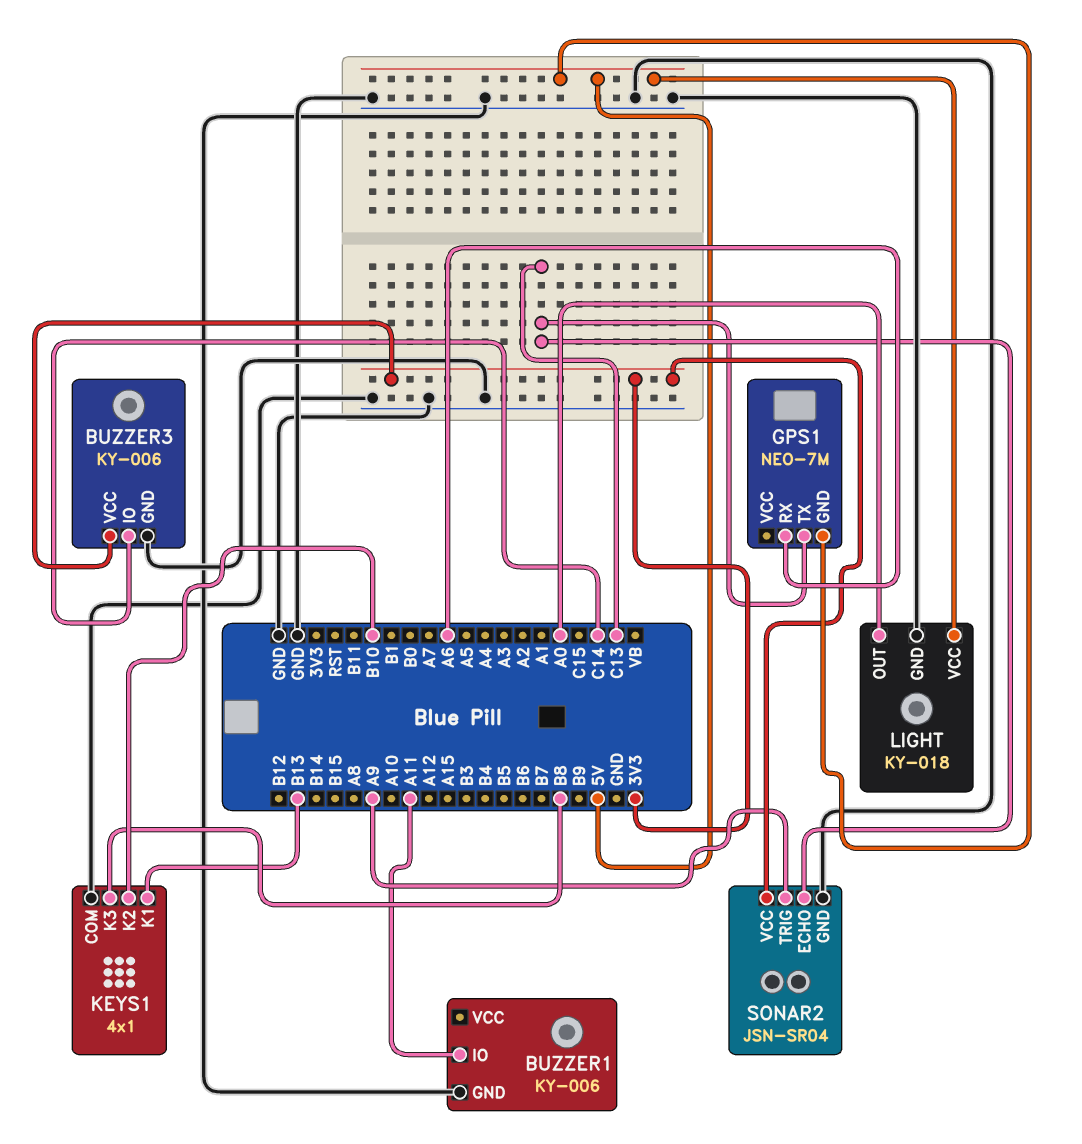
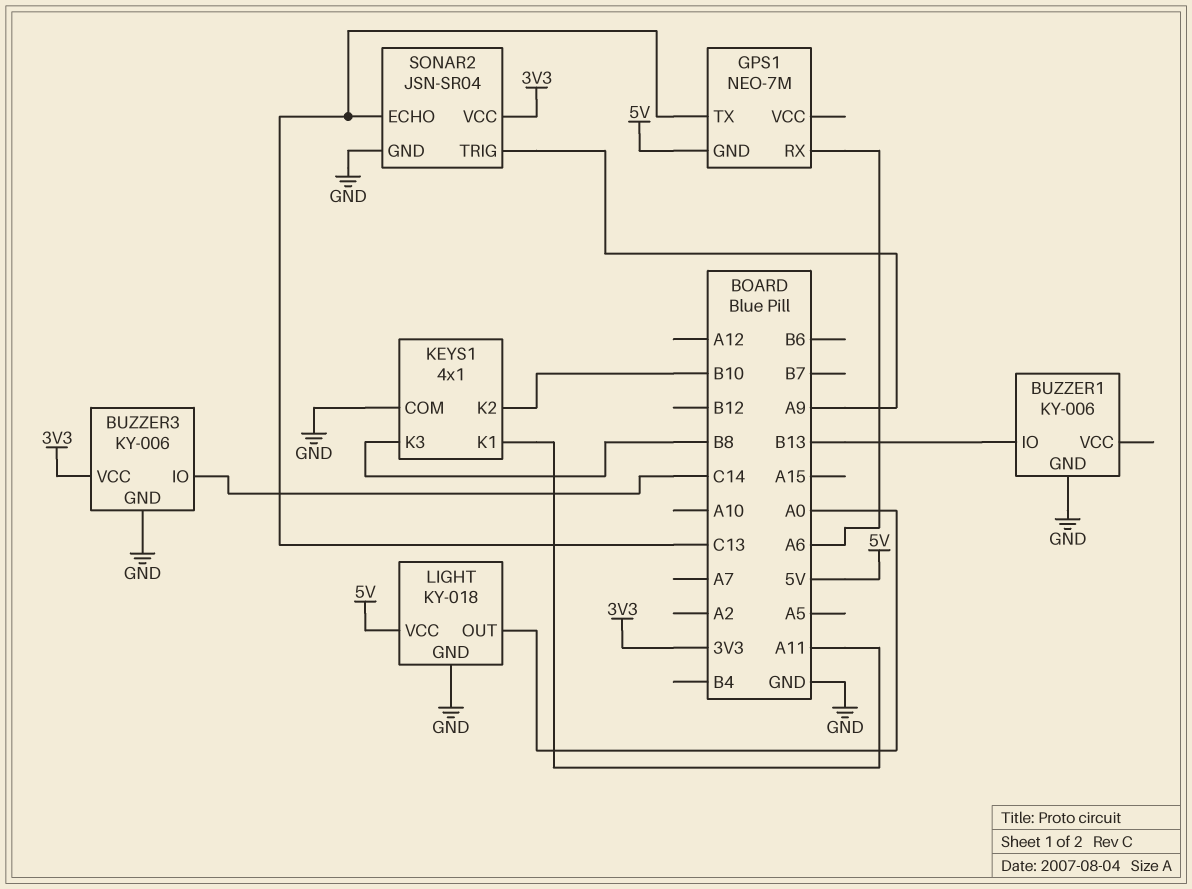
BUZZER1 pin IO: A11 -> B13
KEYS1 pin K1: B13 -> A11

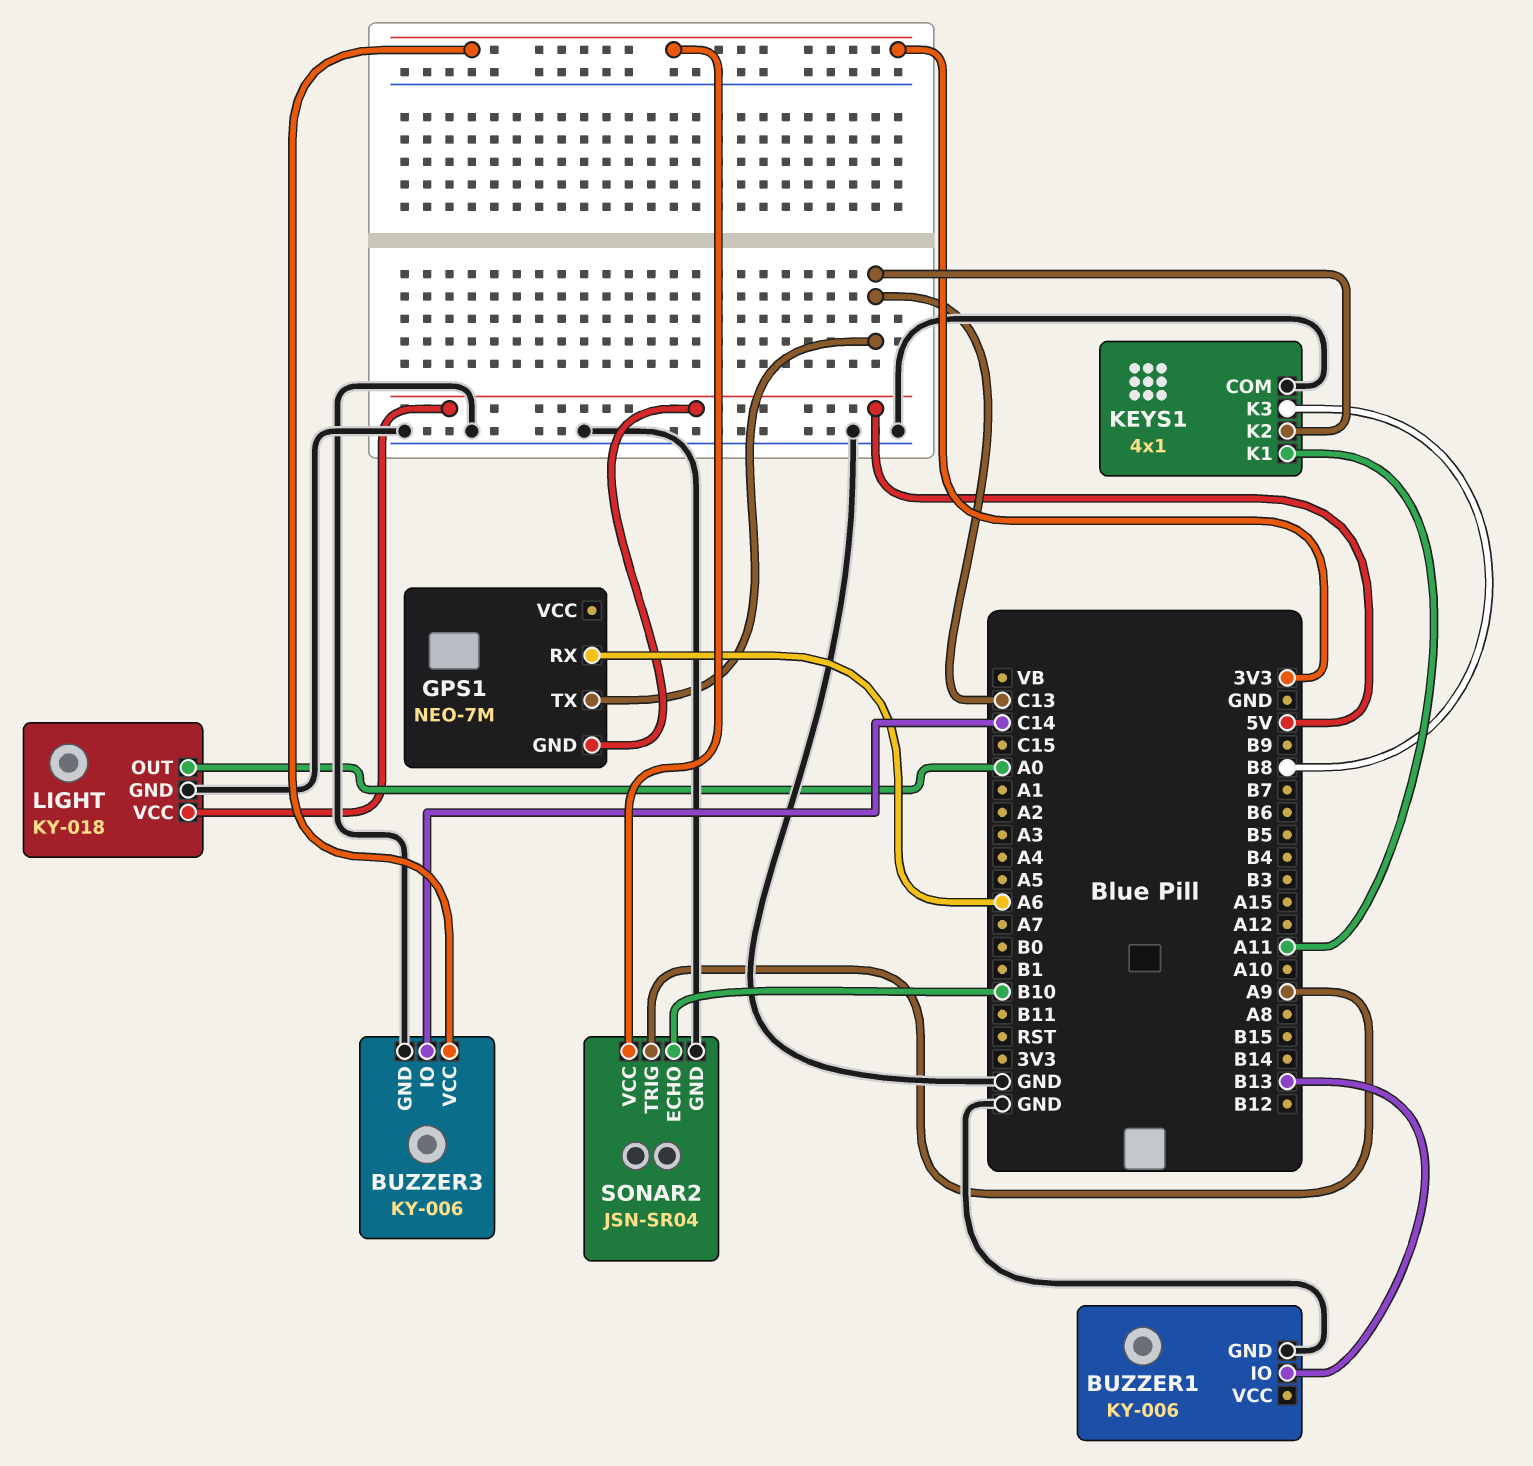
KEYS1 pin K2: B10 -> C13
SONAR2 pin ECHO: C13 -> B10

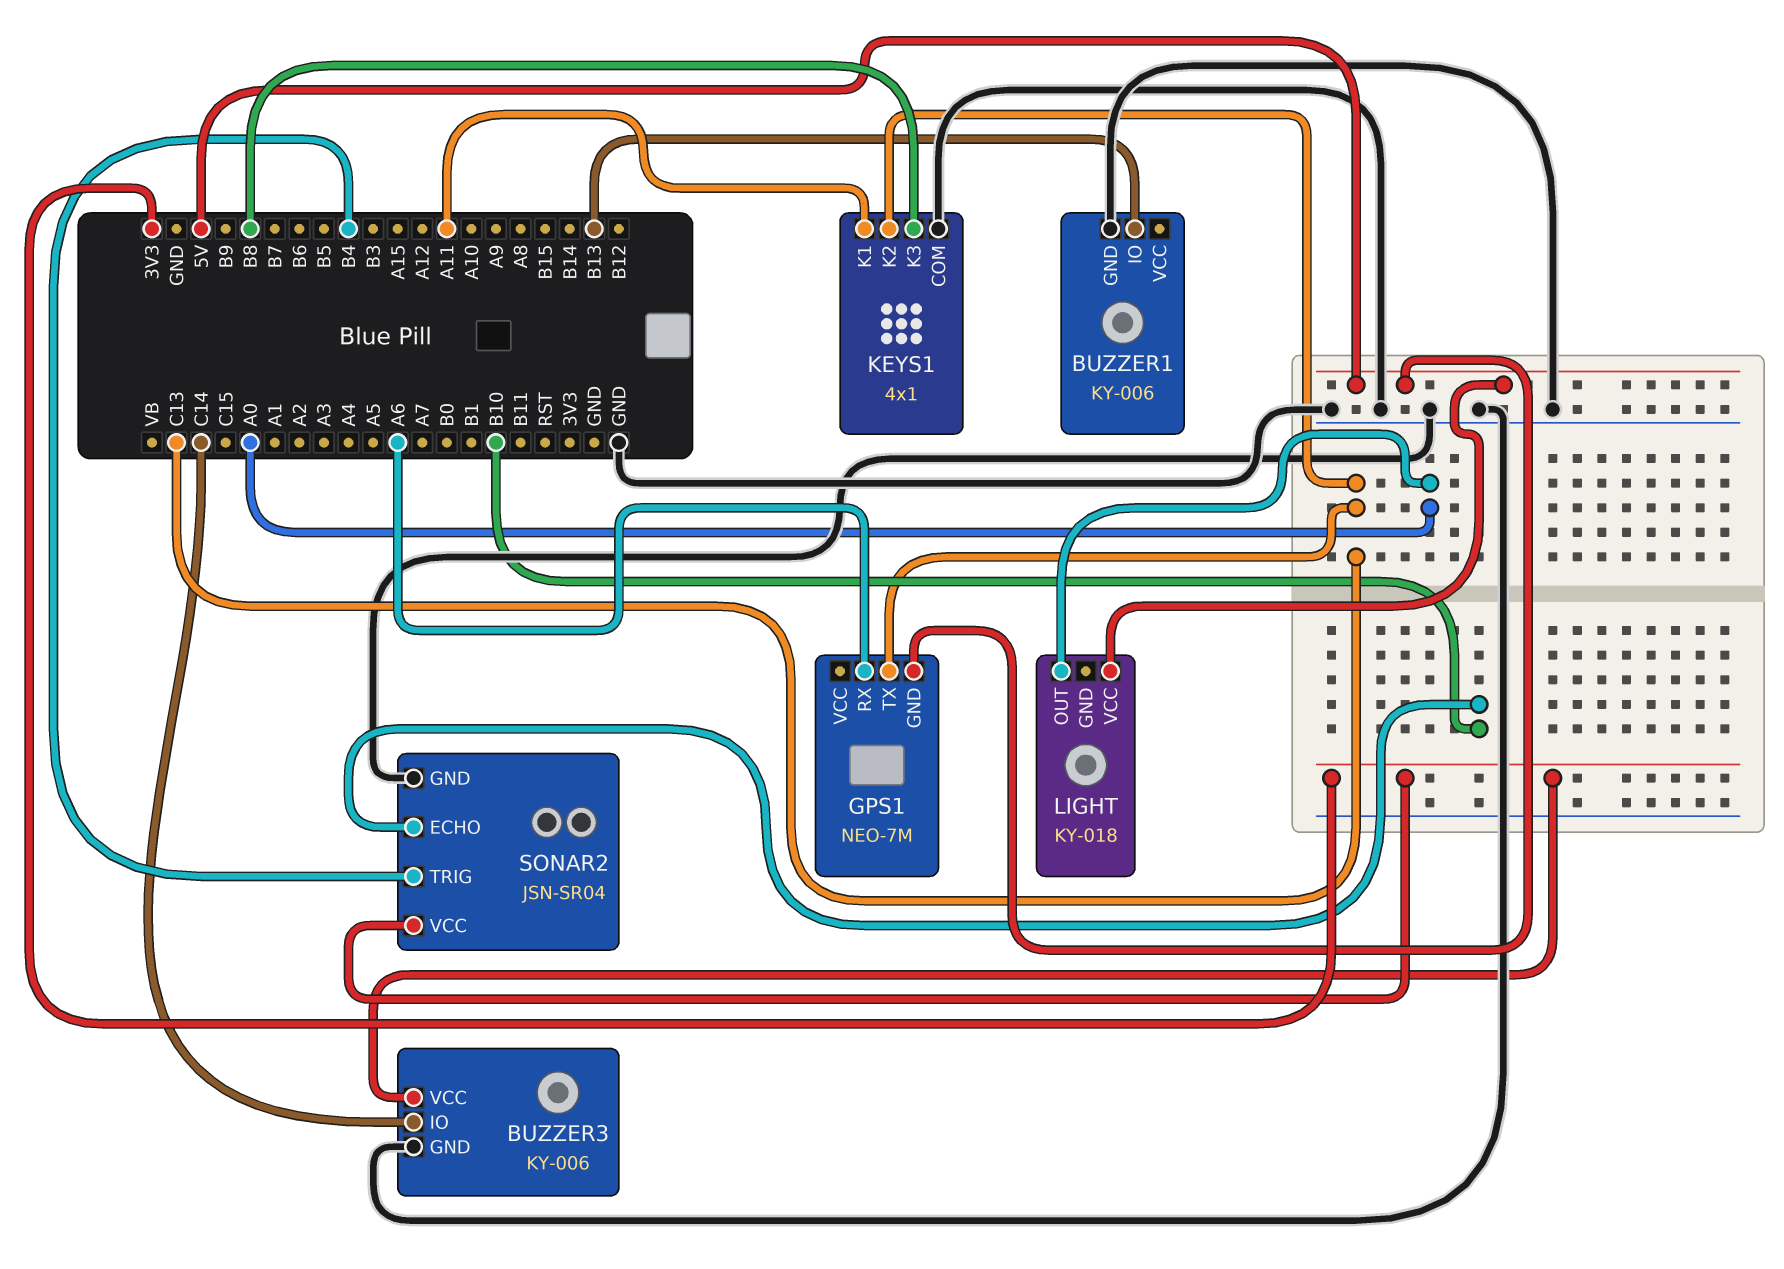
LIGHT pin GND: GND -> none
SONAR2 pin TRIG: A9 -> B4

